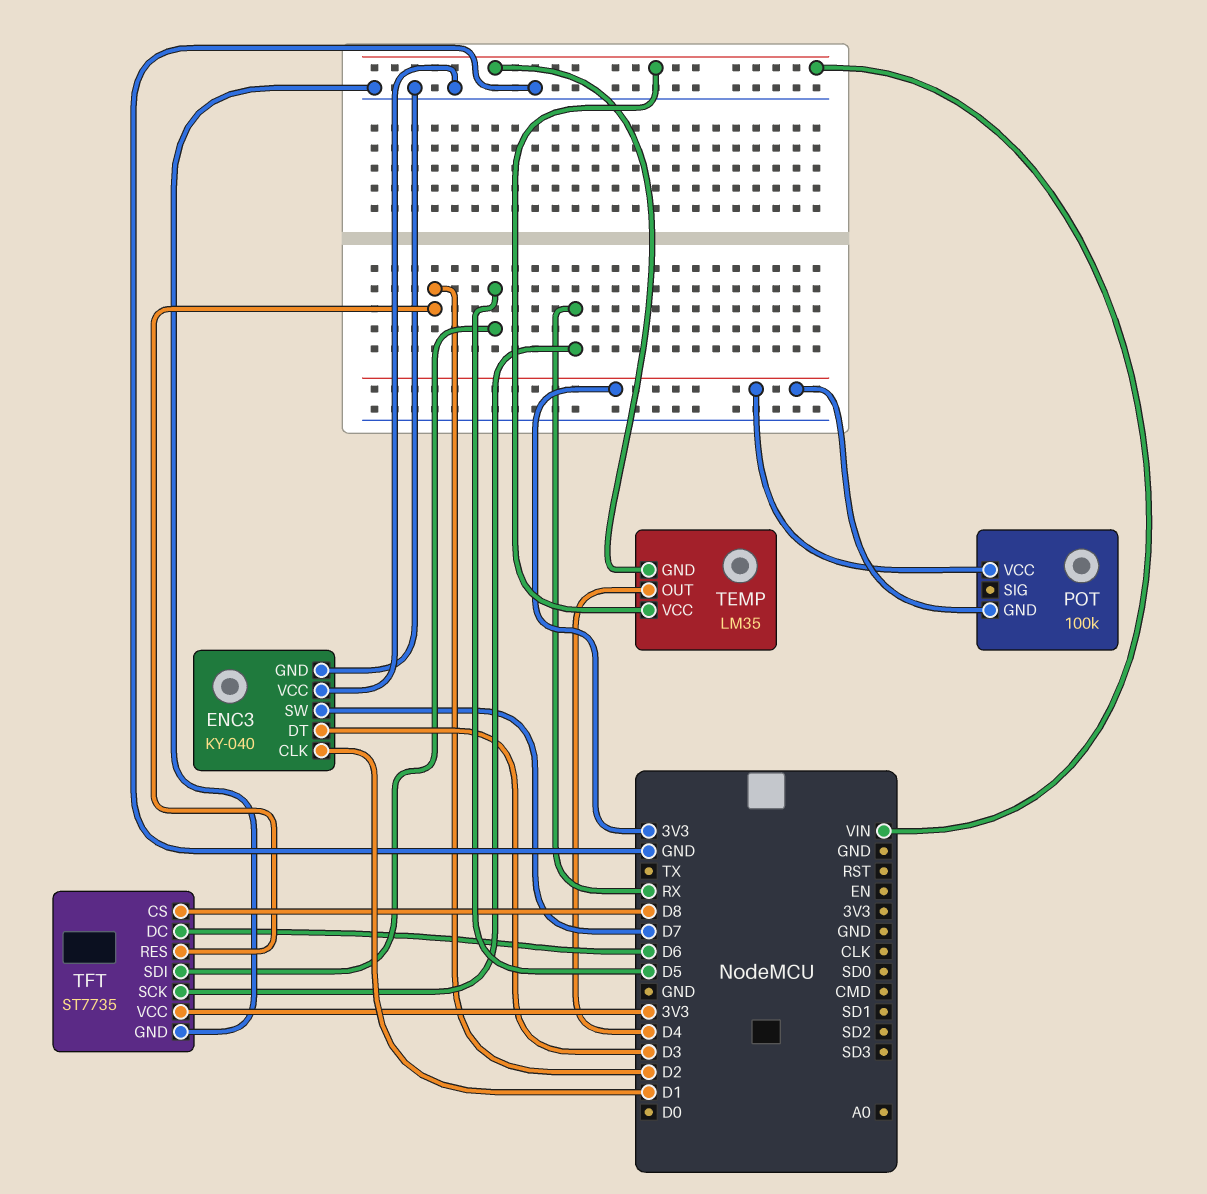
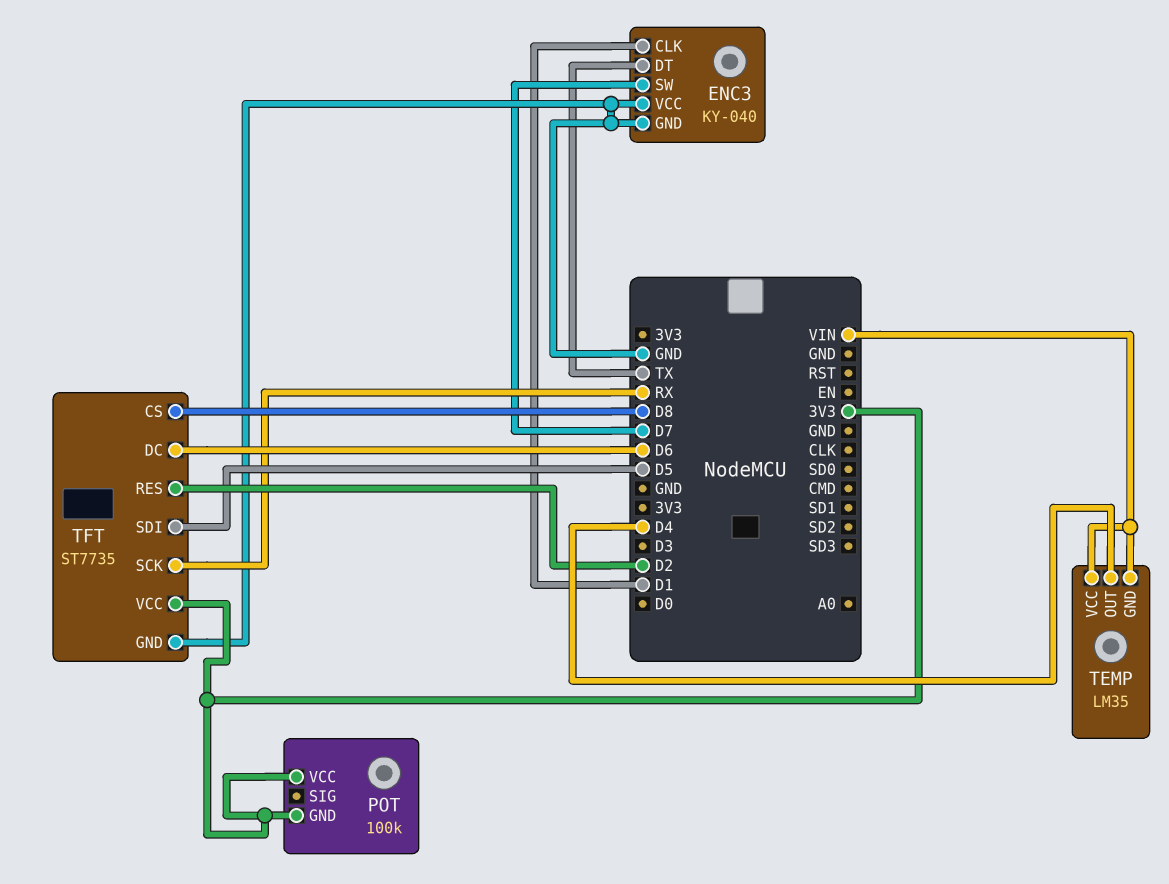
ENC3 pin DT: D3 -> TX

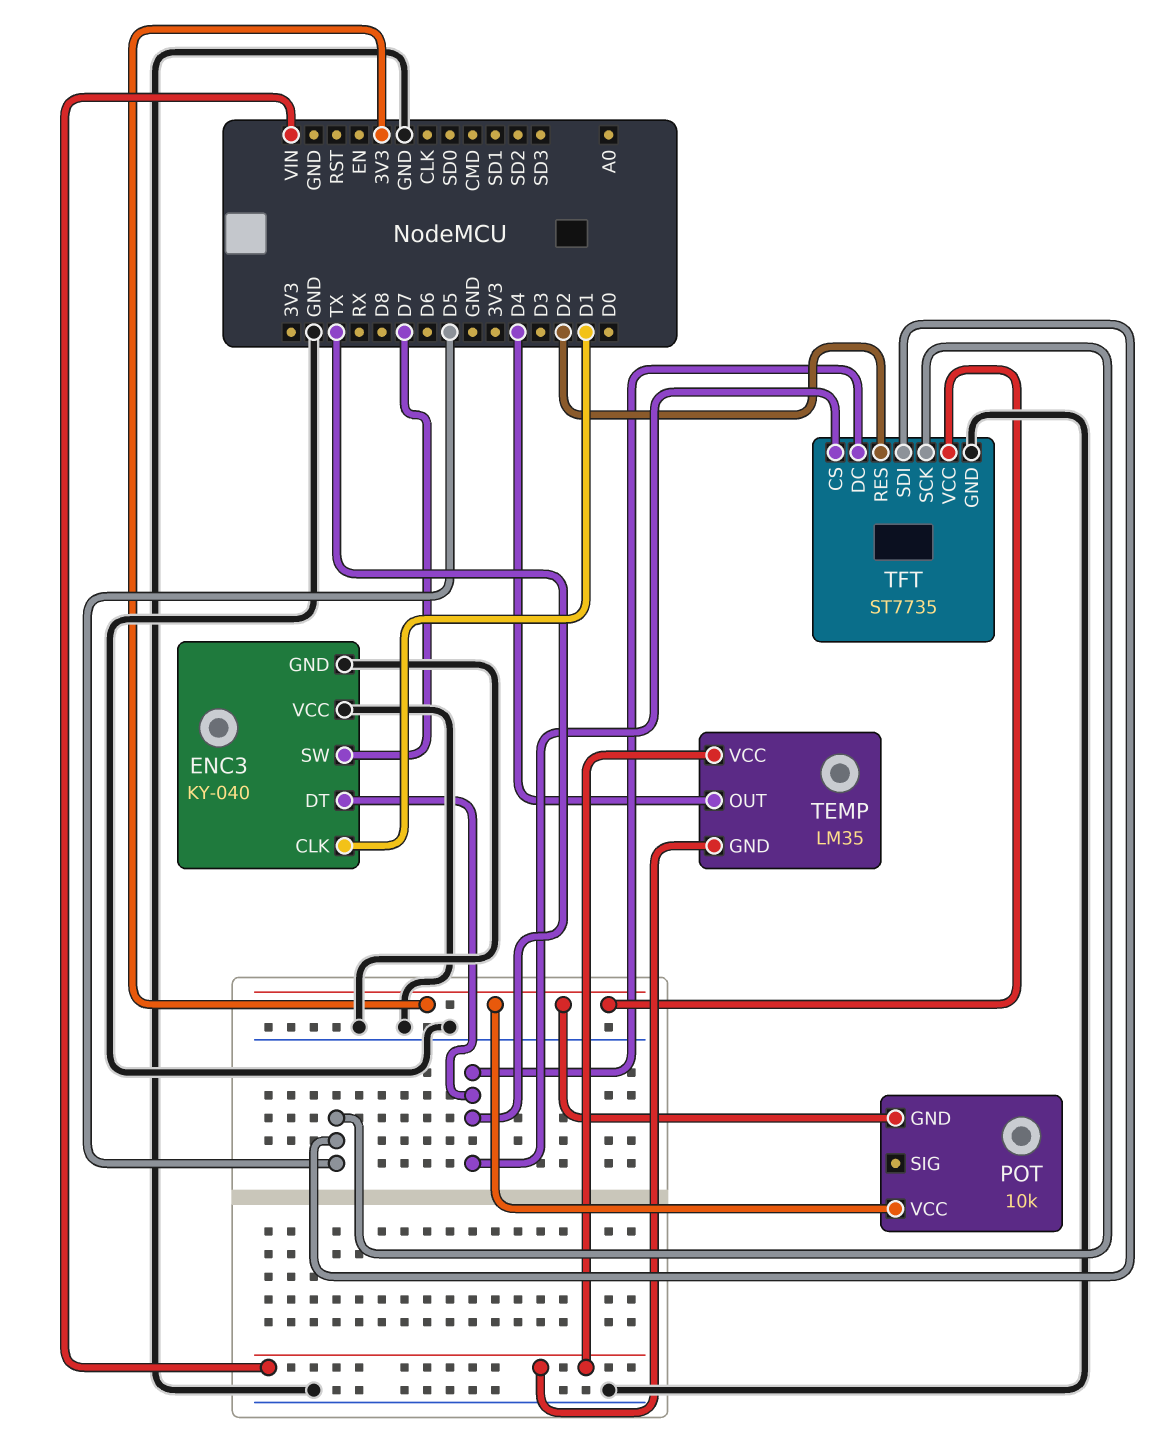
POT: 100k -> 10k
TFT pin CS: D8 -> TX
TFT pin DC: D6 -> TX
TFT pin SCK: RX -> D5

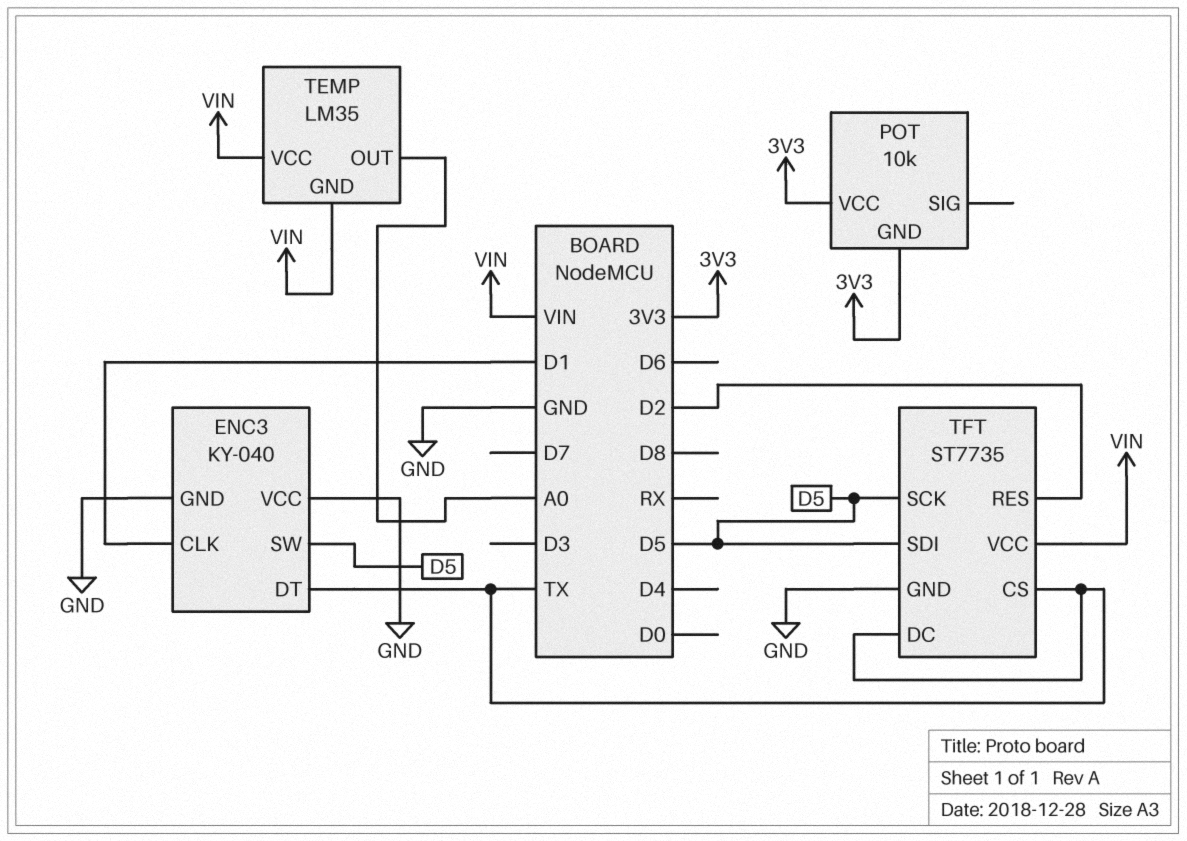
ENC3 pin SW: D7 -> D5
TEMP pin OUT: D4 -> A0
TFT pin VCC: 3V3 -> VIN

